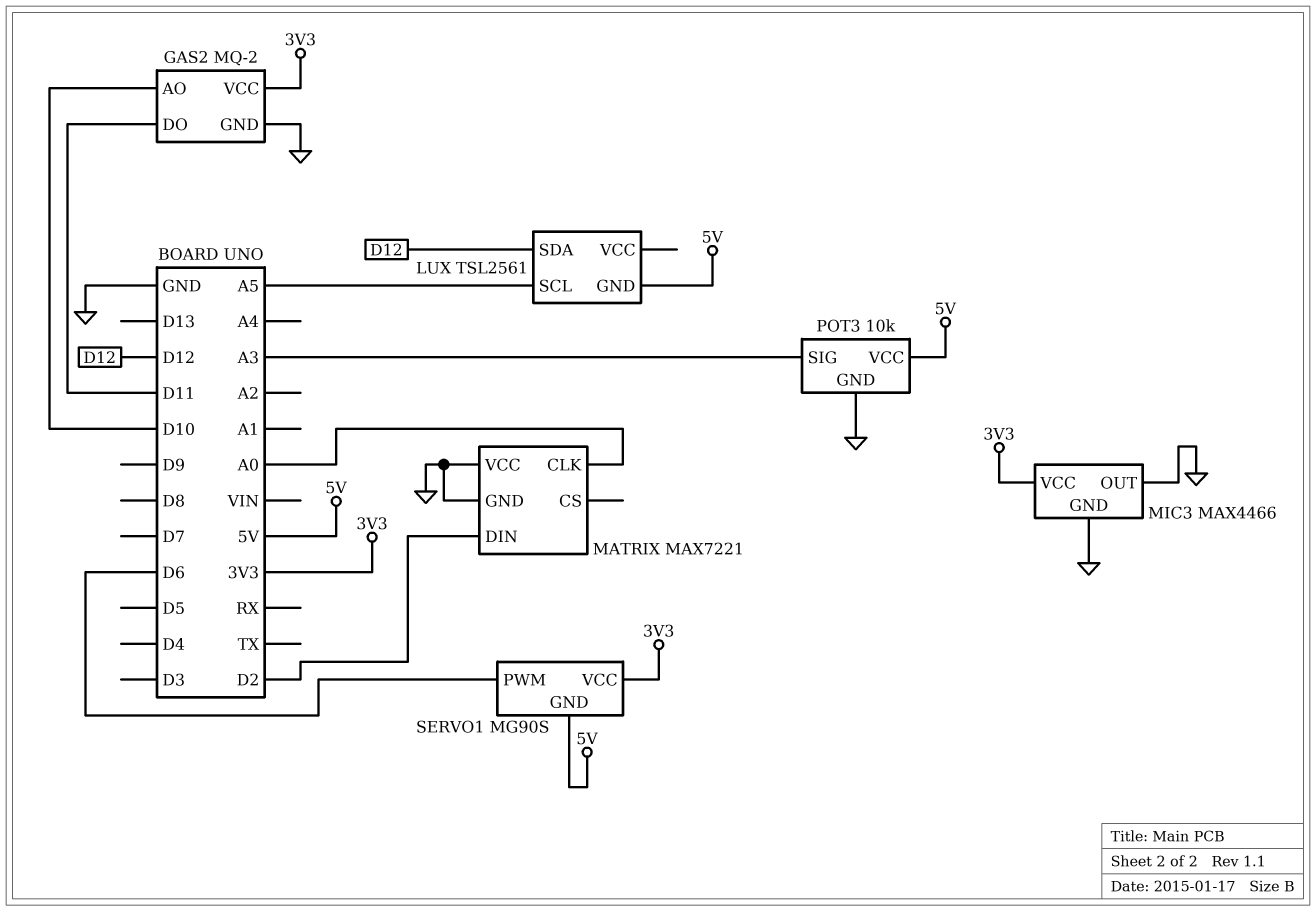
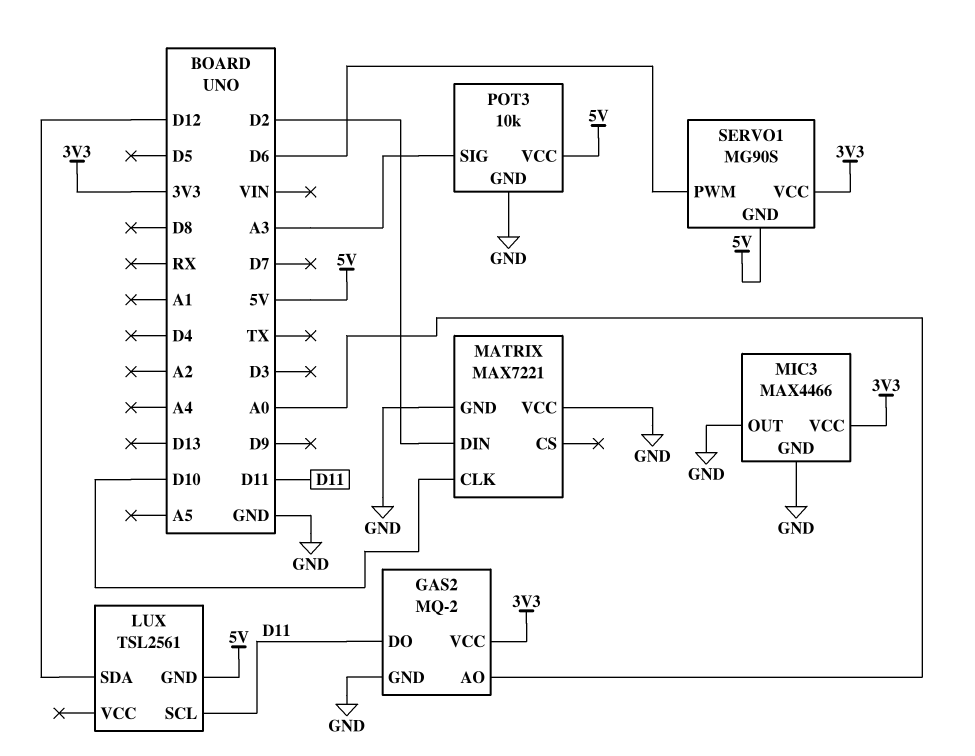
GAS2 pin AO: D10 -> A0
LUX pin SCL: A5 -> D11
MATRIX pin CLK: A0 -> D10

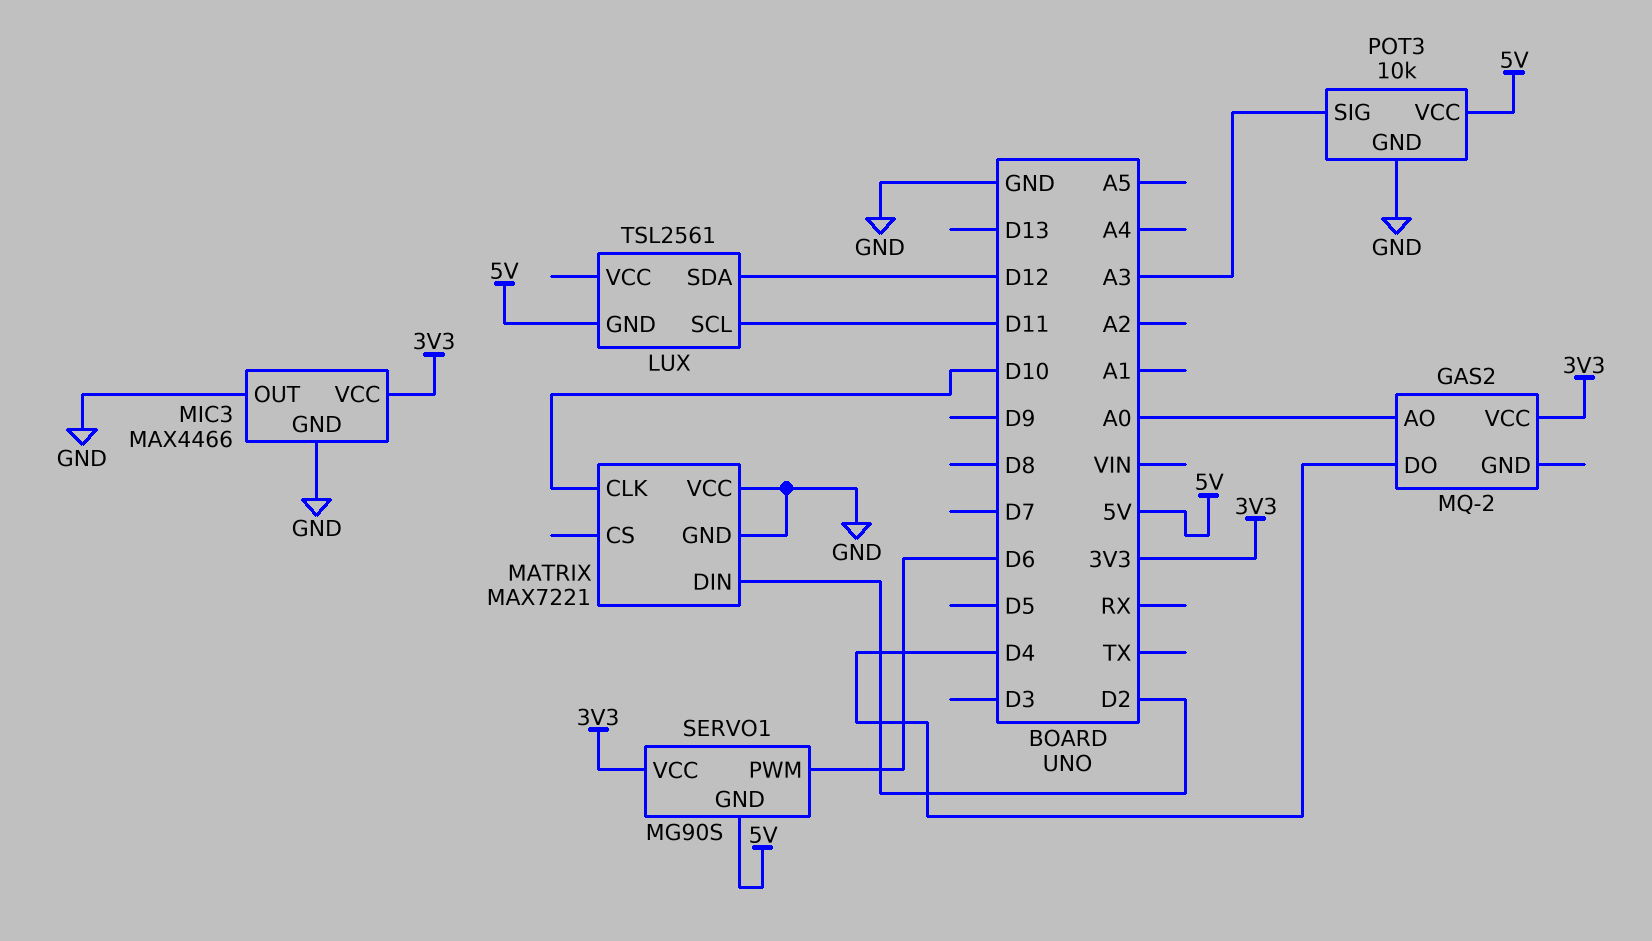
GAS2 pin DO: D11 -> D4
GAS2 pin GND: GND -> none

